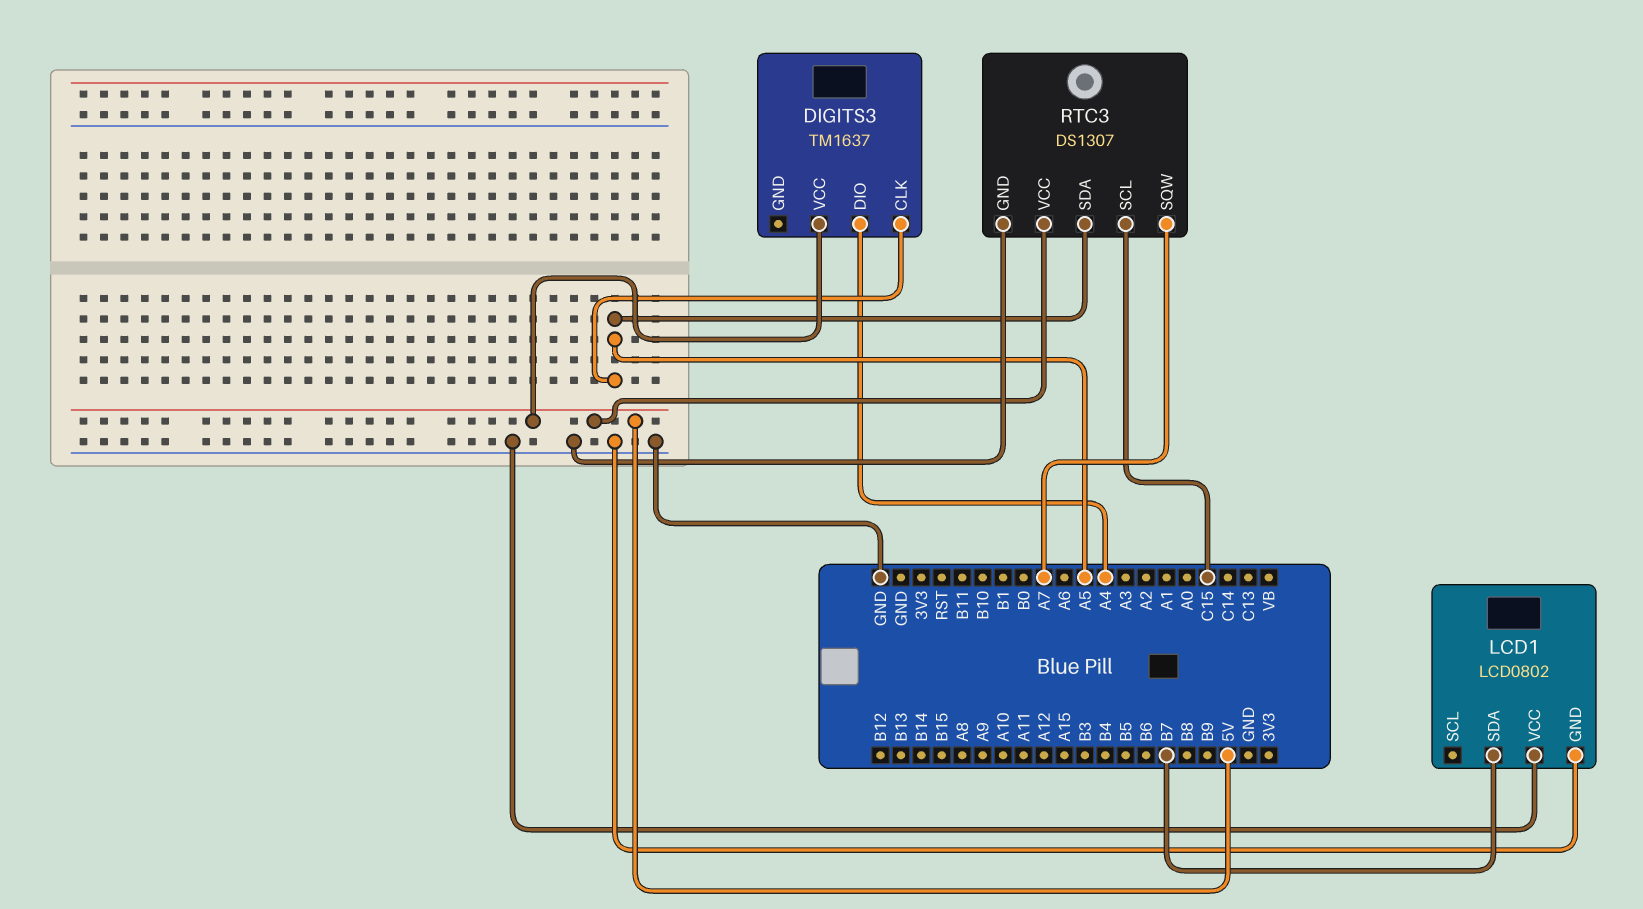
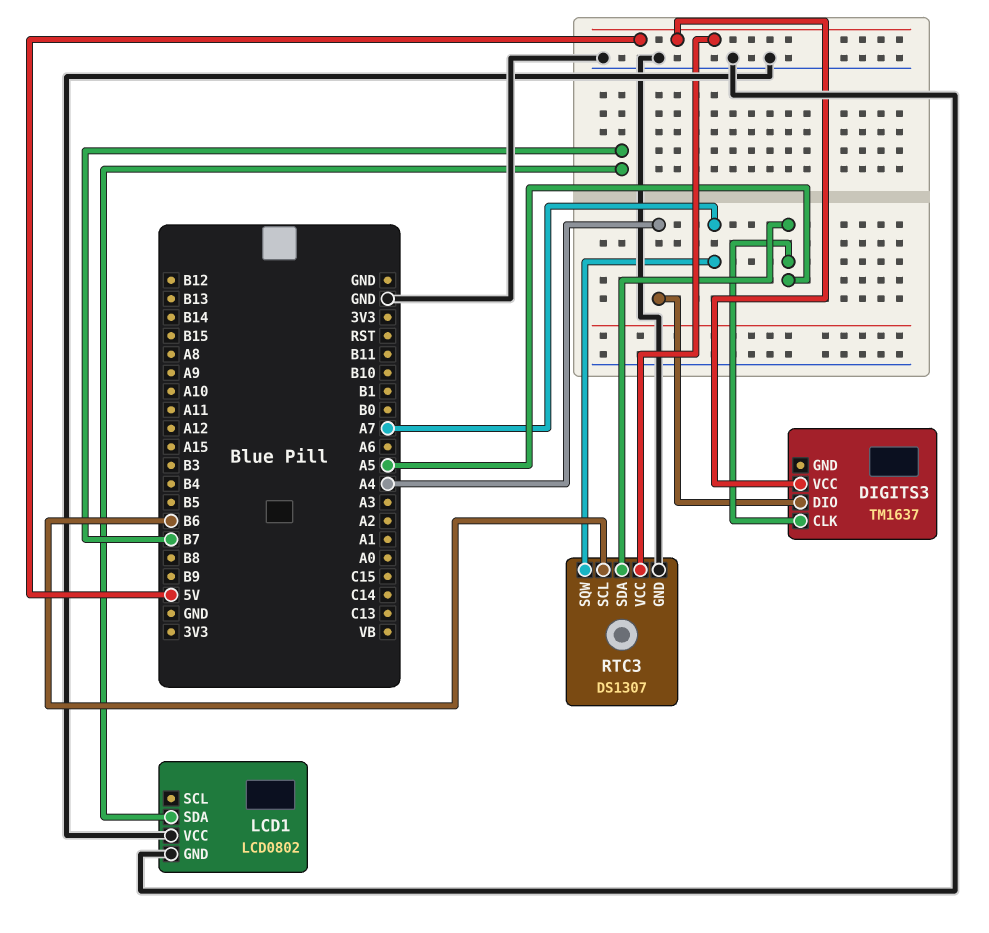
RTC3 pin SCL: C15 -> B6

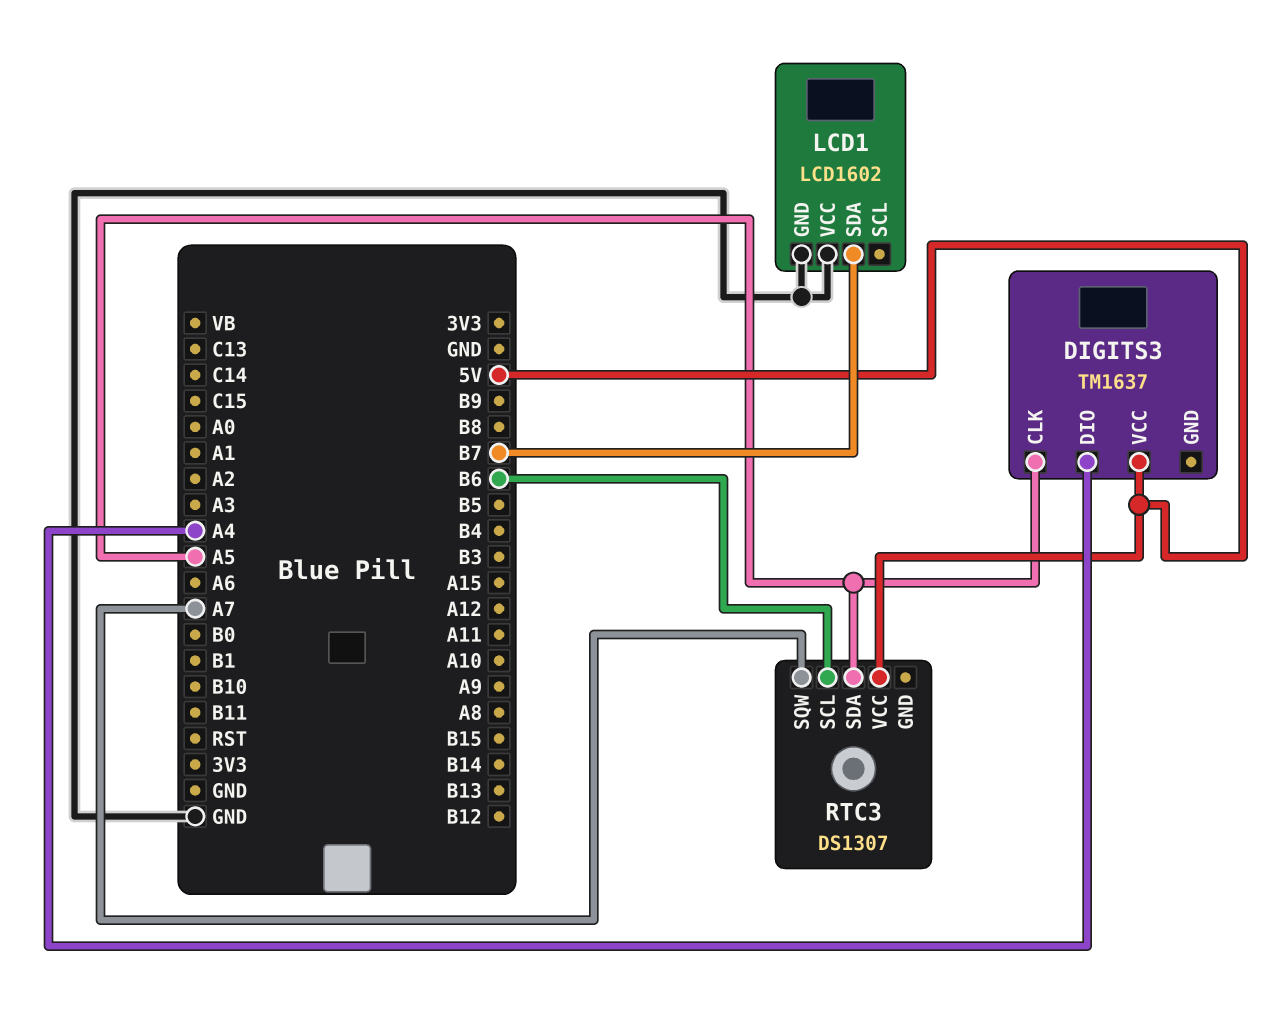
LCD1: LCD0802 -> LCD1602
RTC3 pin GND: GND -> none

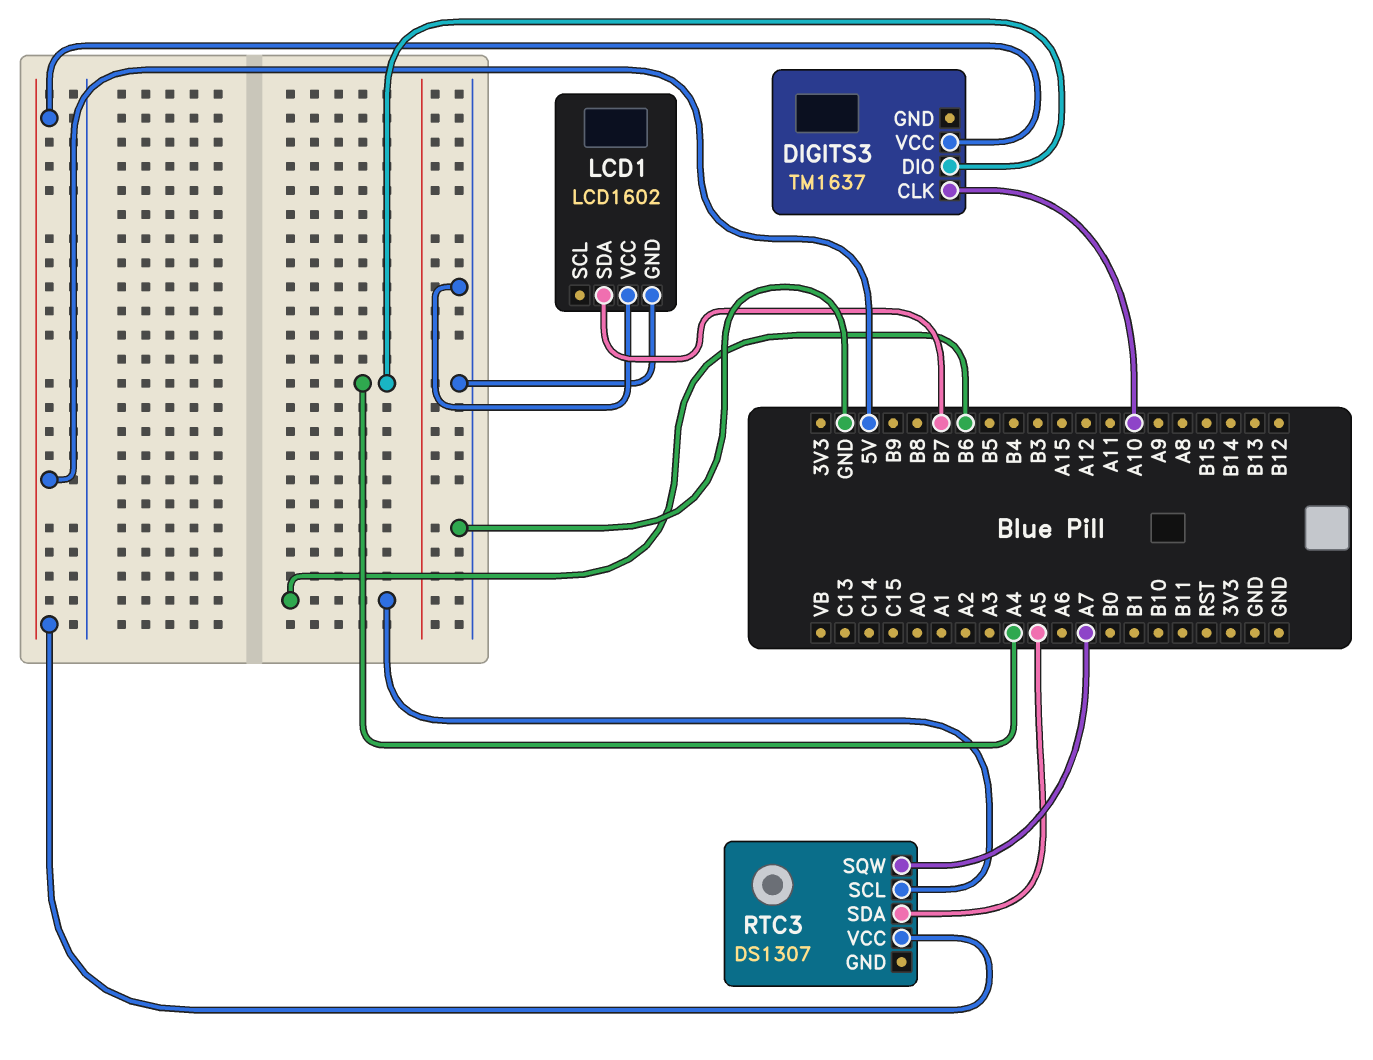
DIGITS3 pin CLK: A5 -> A10

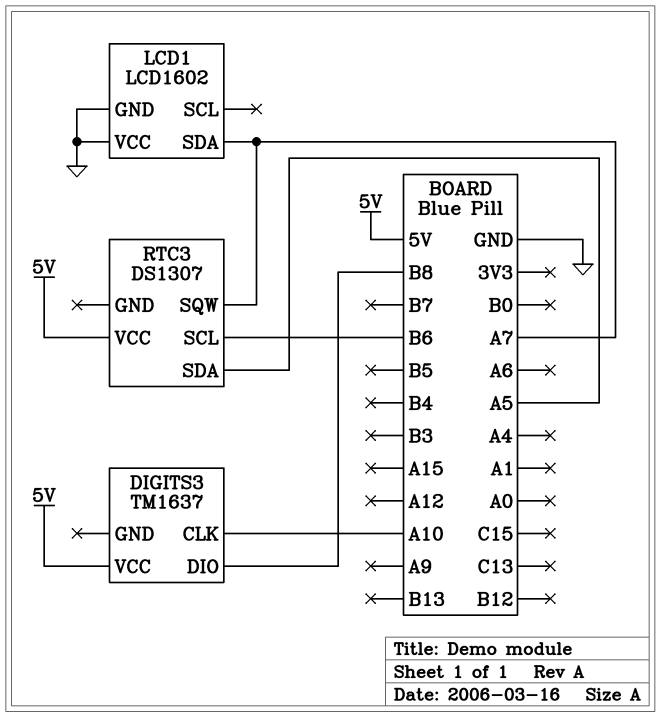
DIGITS3 pin DIO: A4 -> B8
LCD1 pin SDA: B7 -> A7

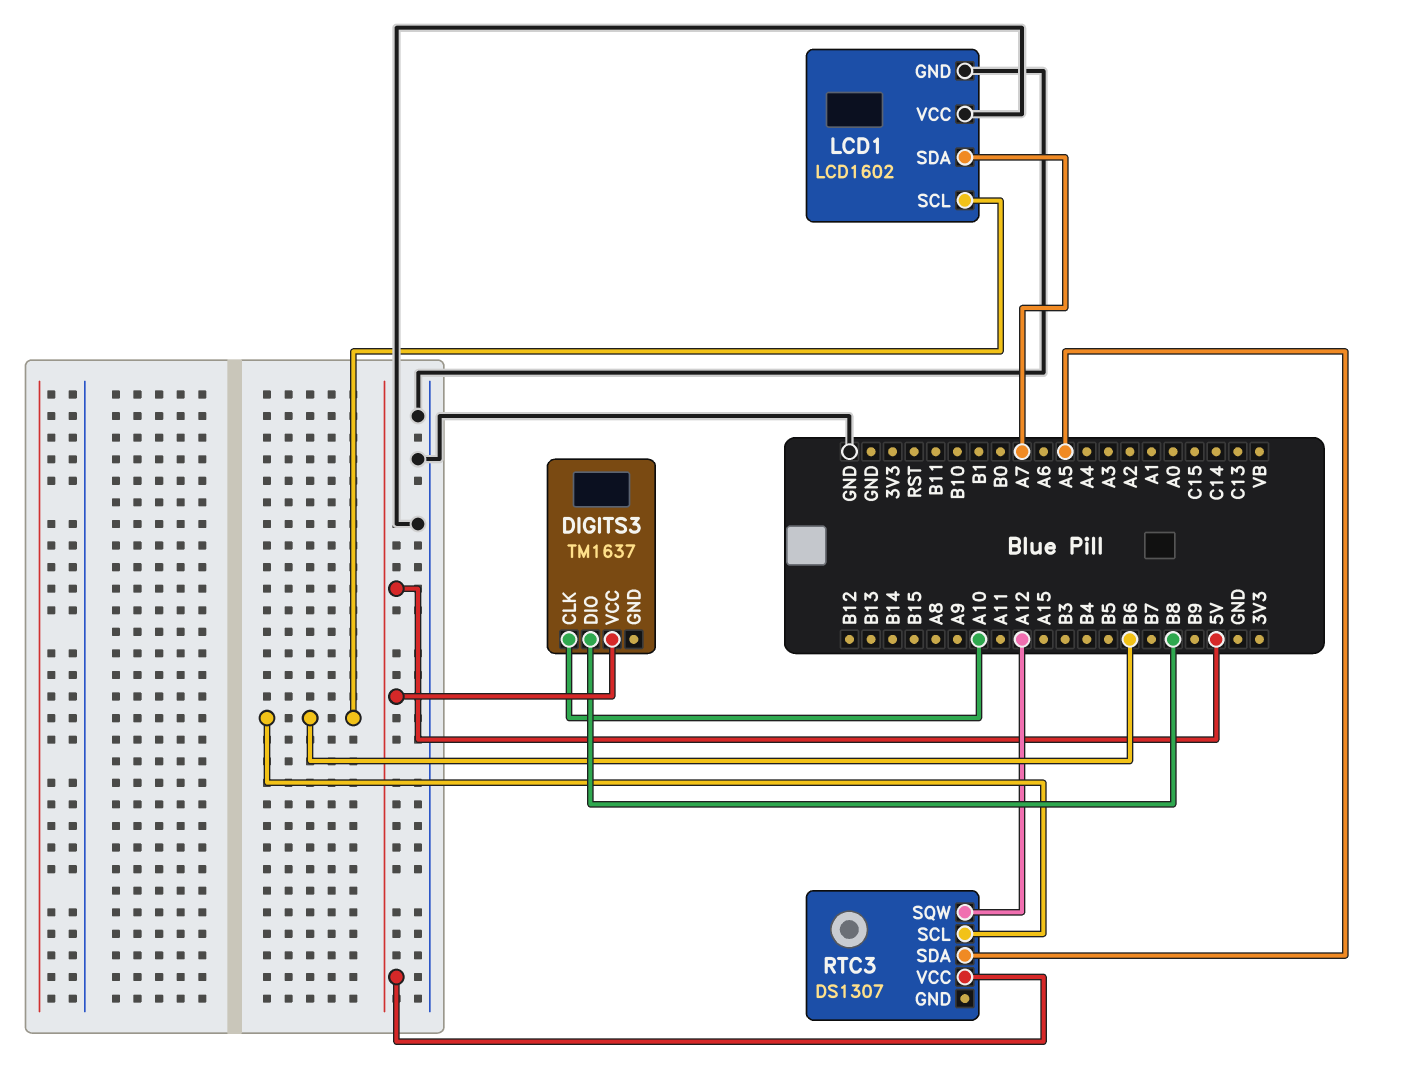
LCD1 pin SCL: none -> B6
RTC3 pin SQW: A7 -> A12

